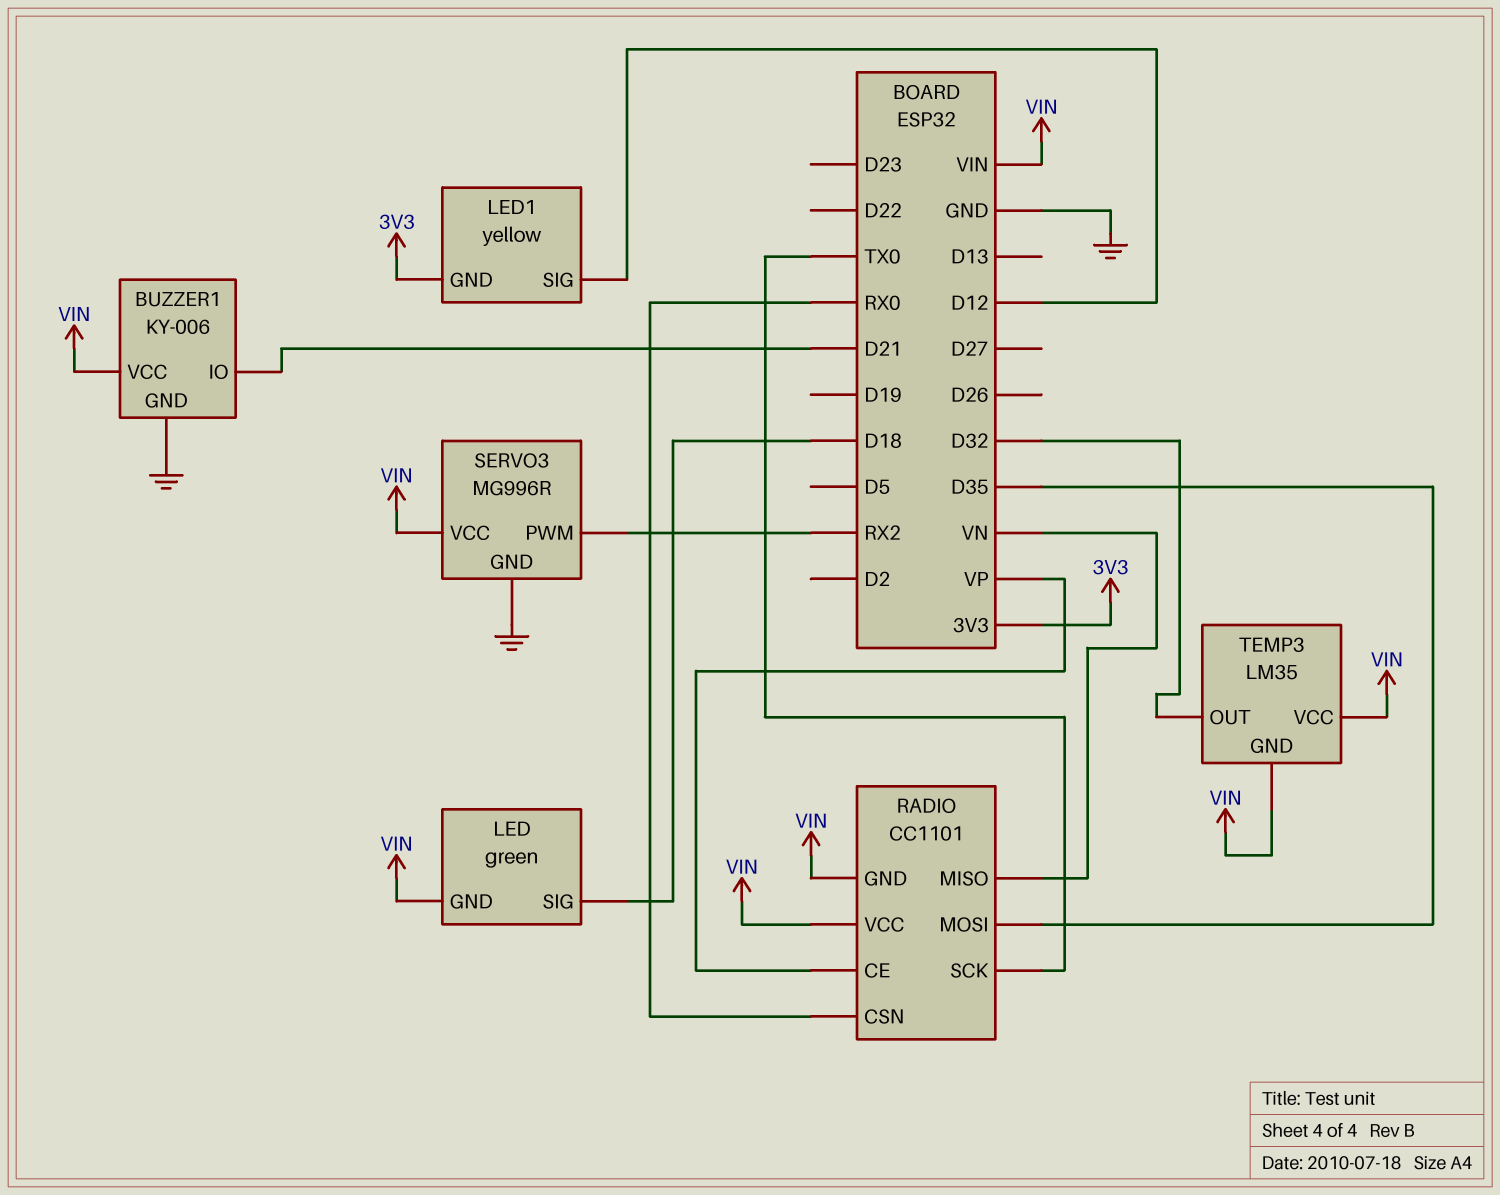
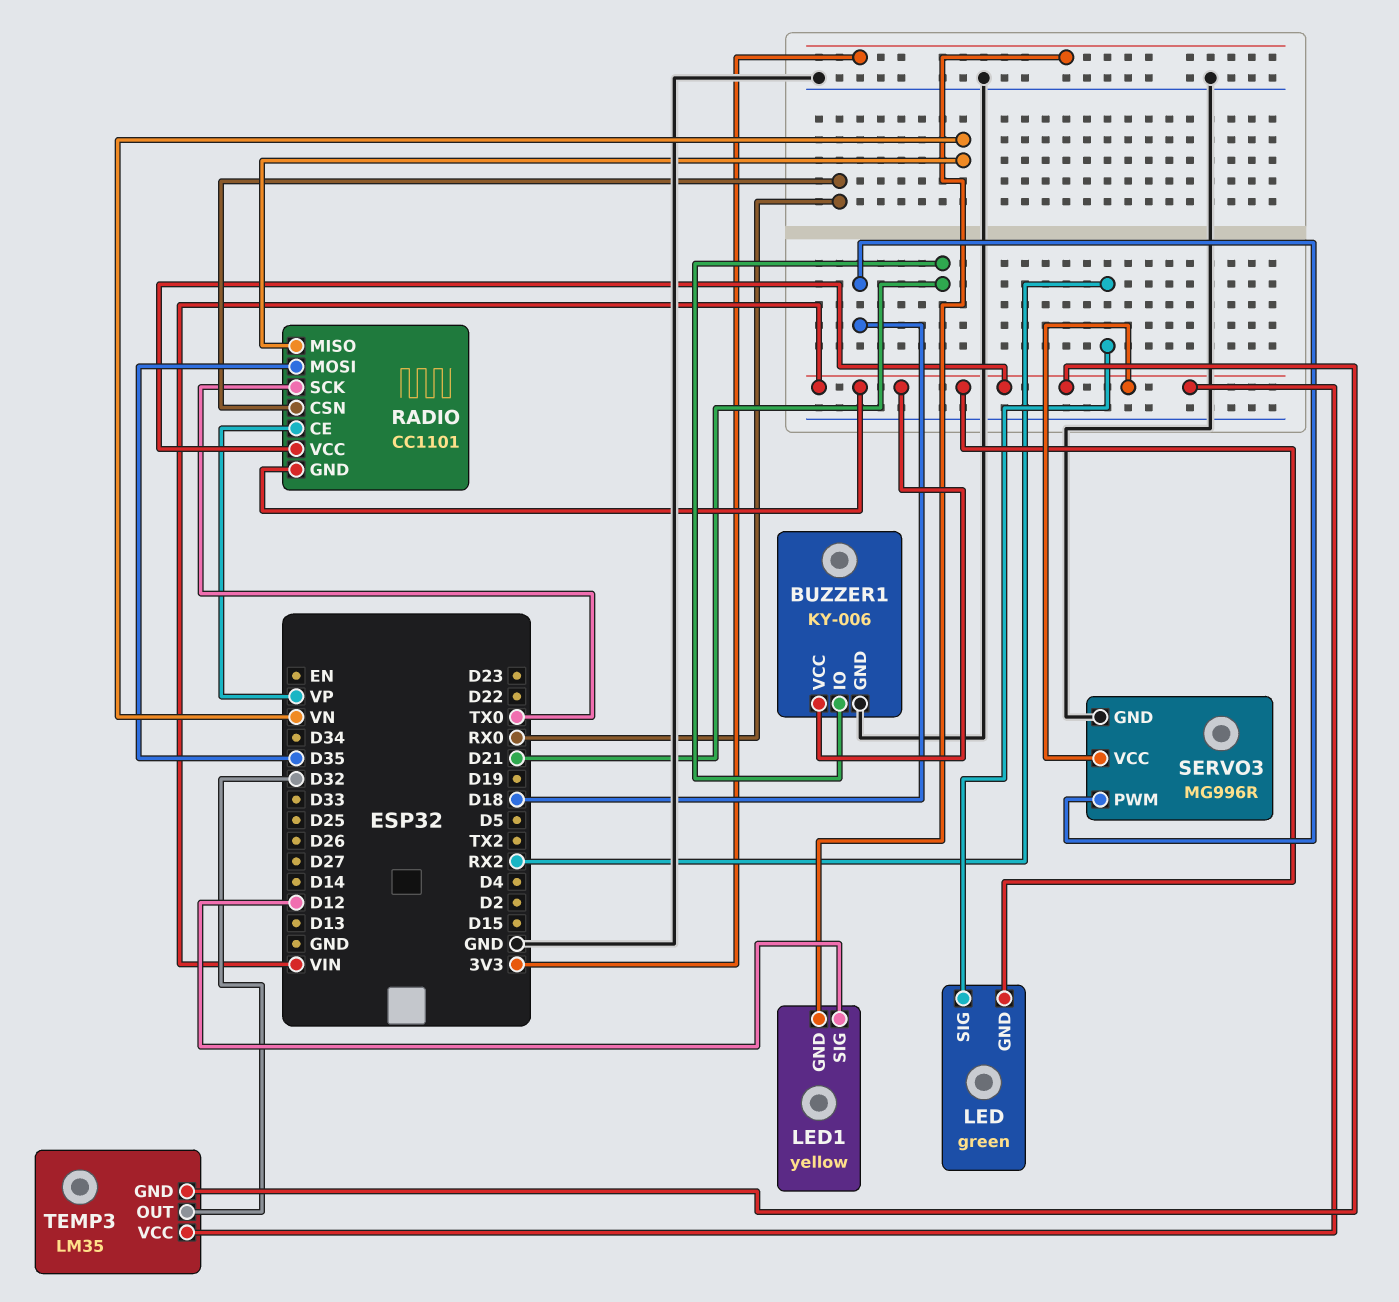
LED pin SIG: D18 -> RX2
SERVO3 pin PWM: RX2 -> D18

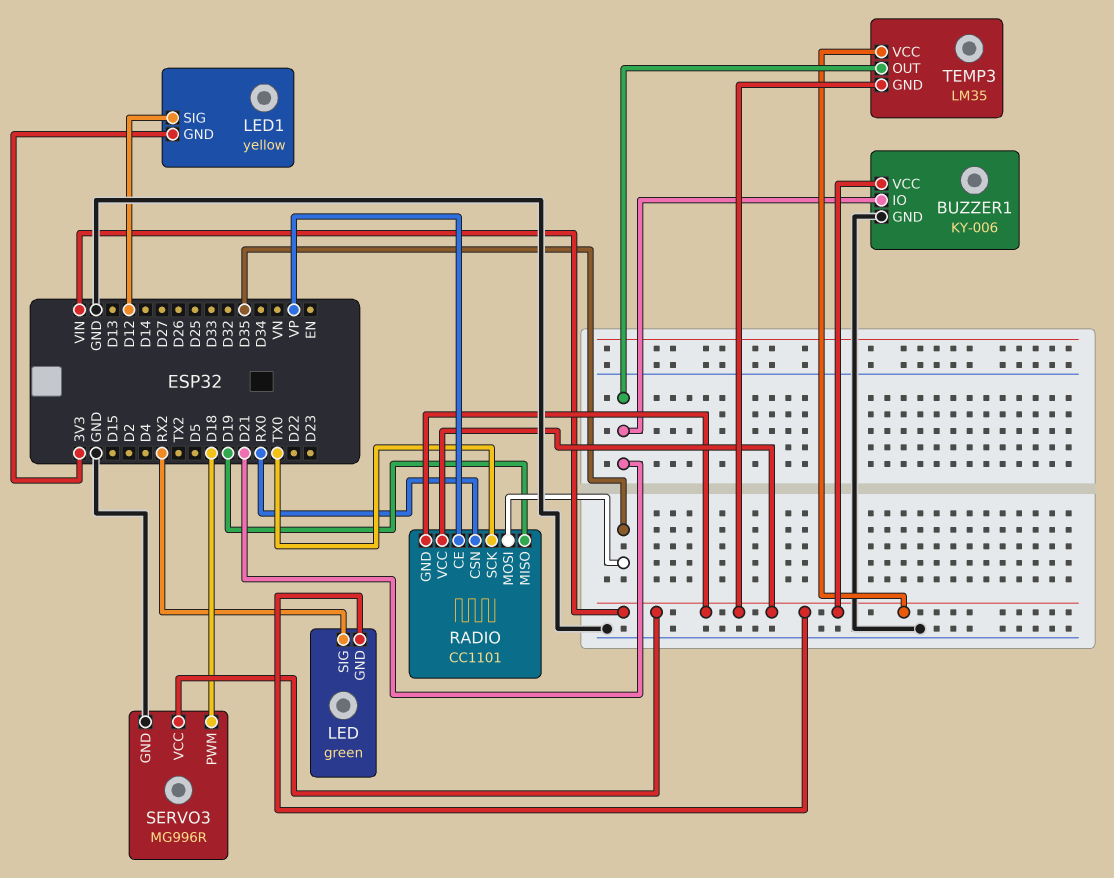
RADIO pin MISO: VN -> D19
TEMP3 pin OUT: D32 -> D21

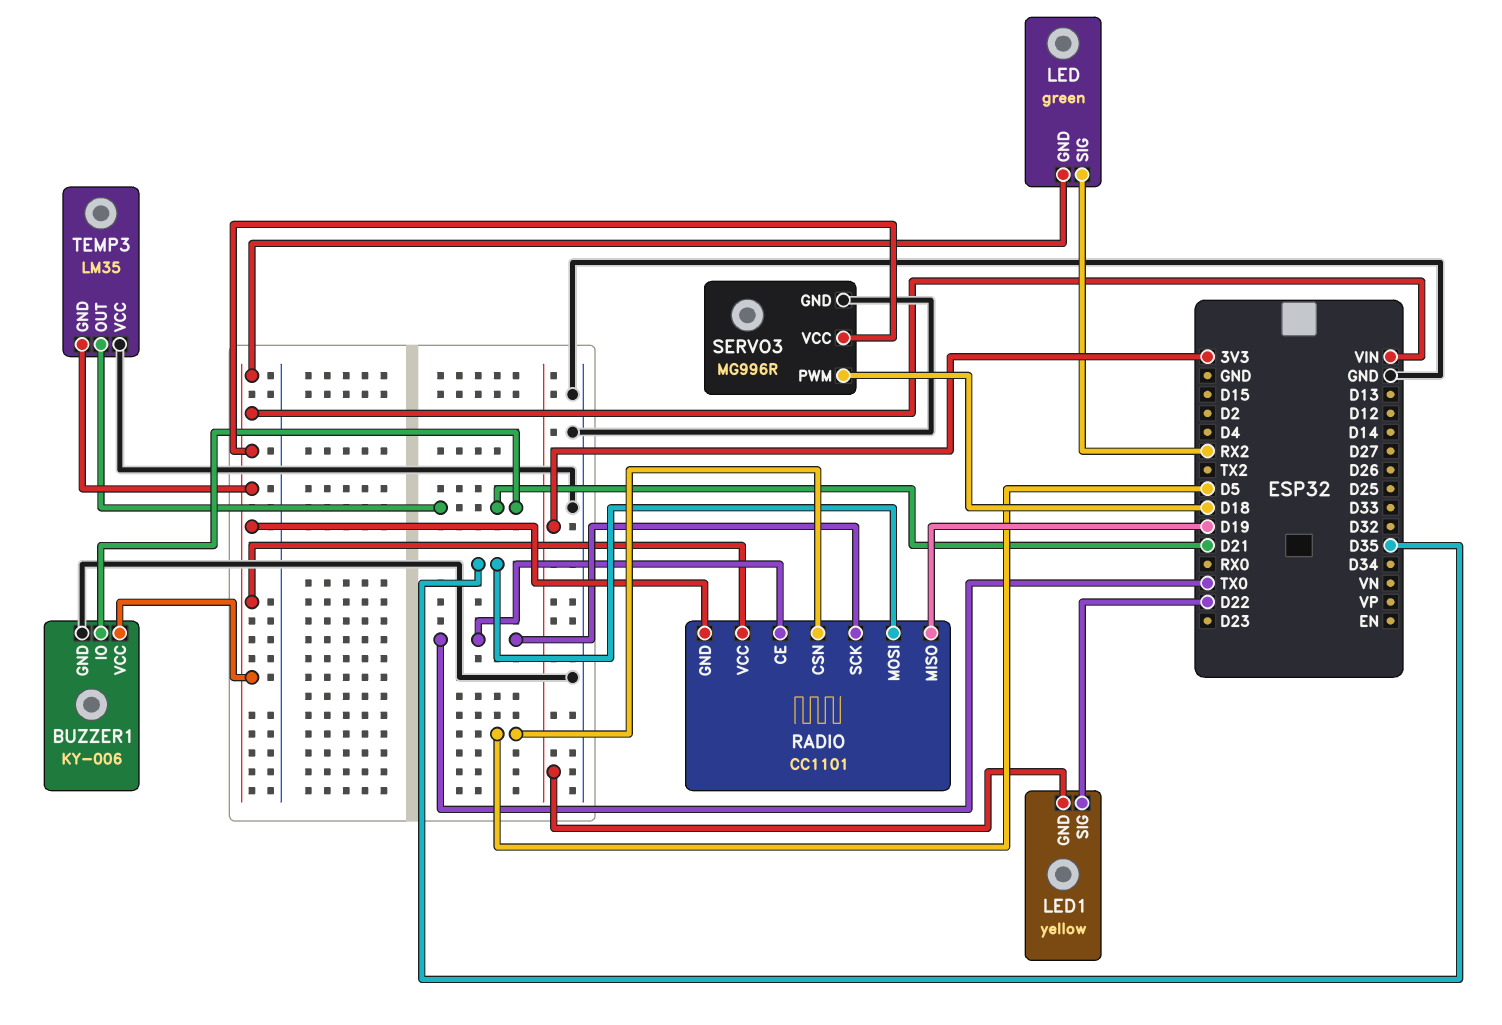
LED1 pin SIG: D12 -> D22
RADIO pin CE: VP -> TX0
RADIO pin CSN: RX0 -> D5
TEMP3 pin VCC: VIN -> GND

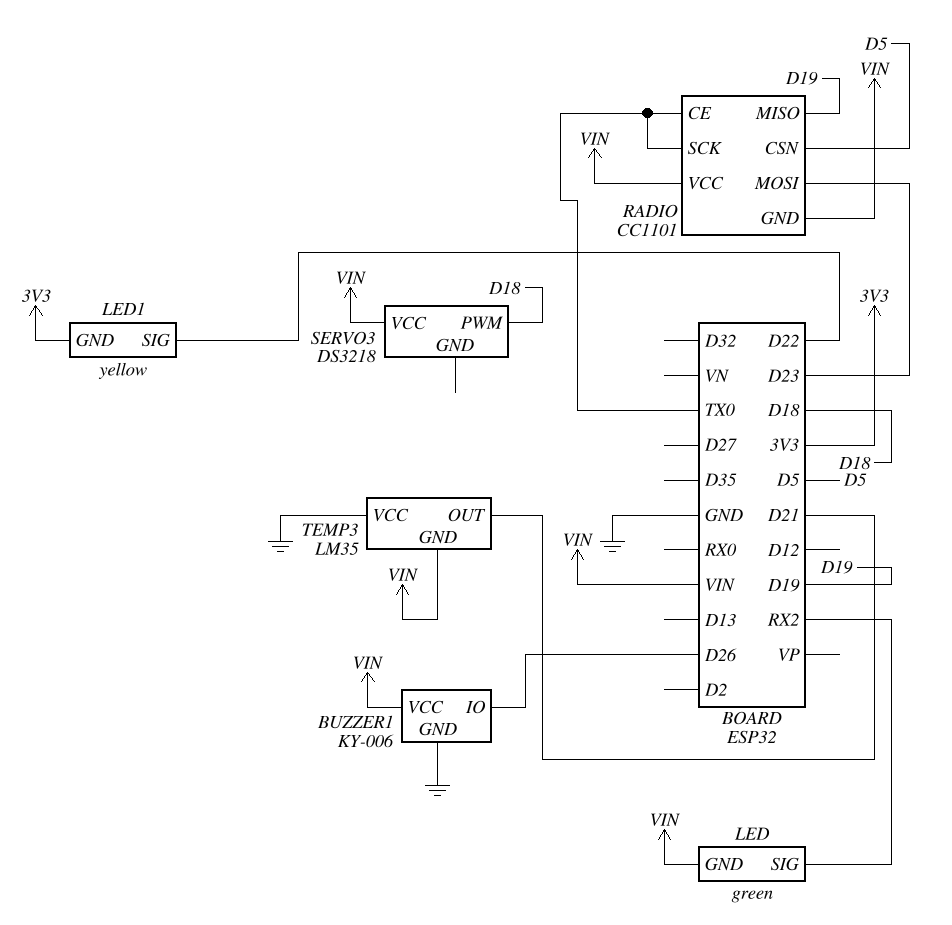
BUZZER1 pin IO: D21 -> D26
RADIO pin MOSI: D35 -> D23
SERVO3: MG996R -> DS3218
SERVO3 pin GND: GND -> none

